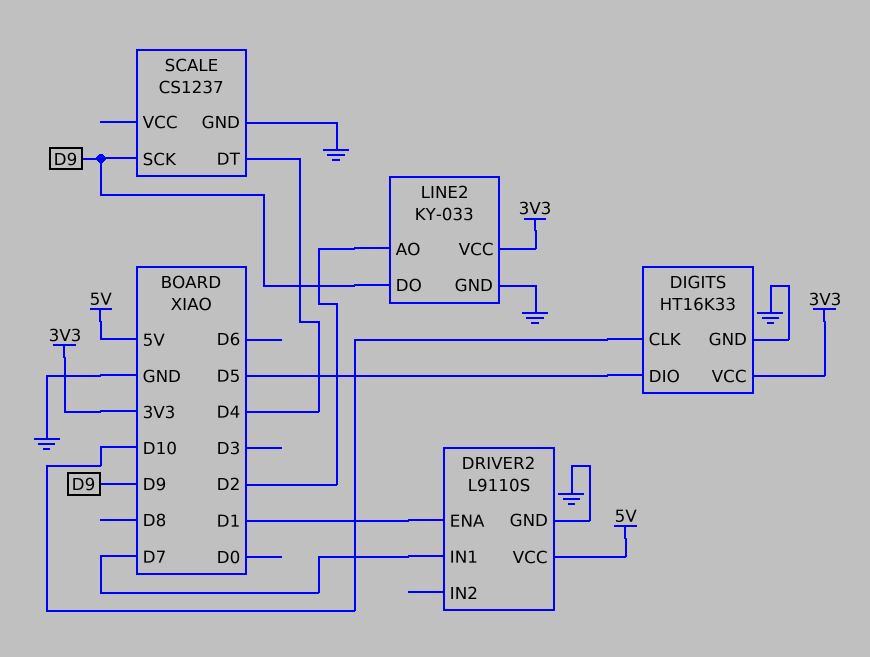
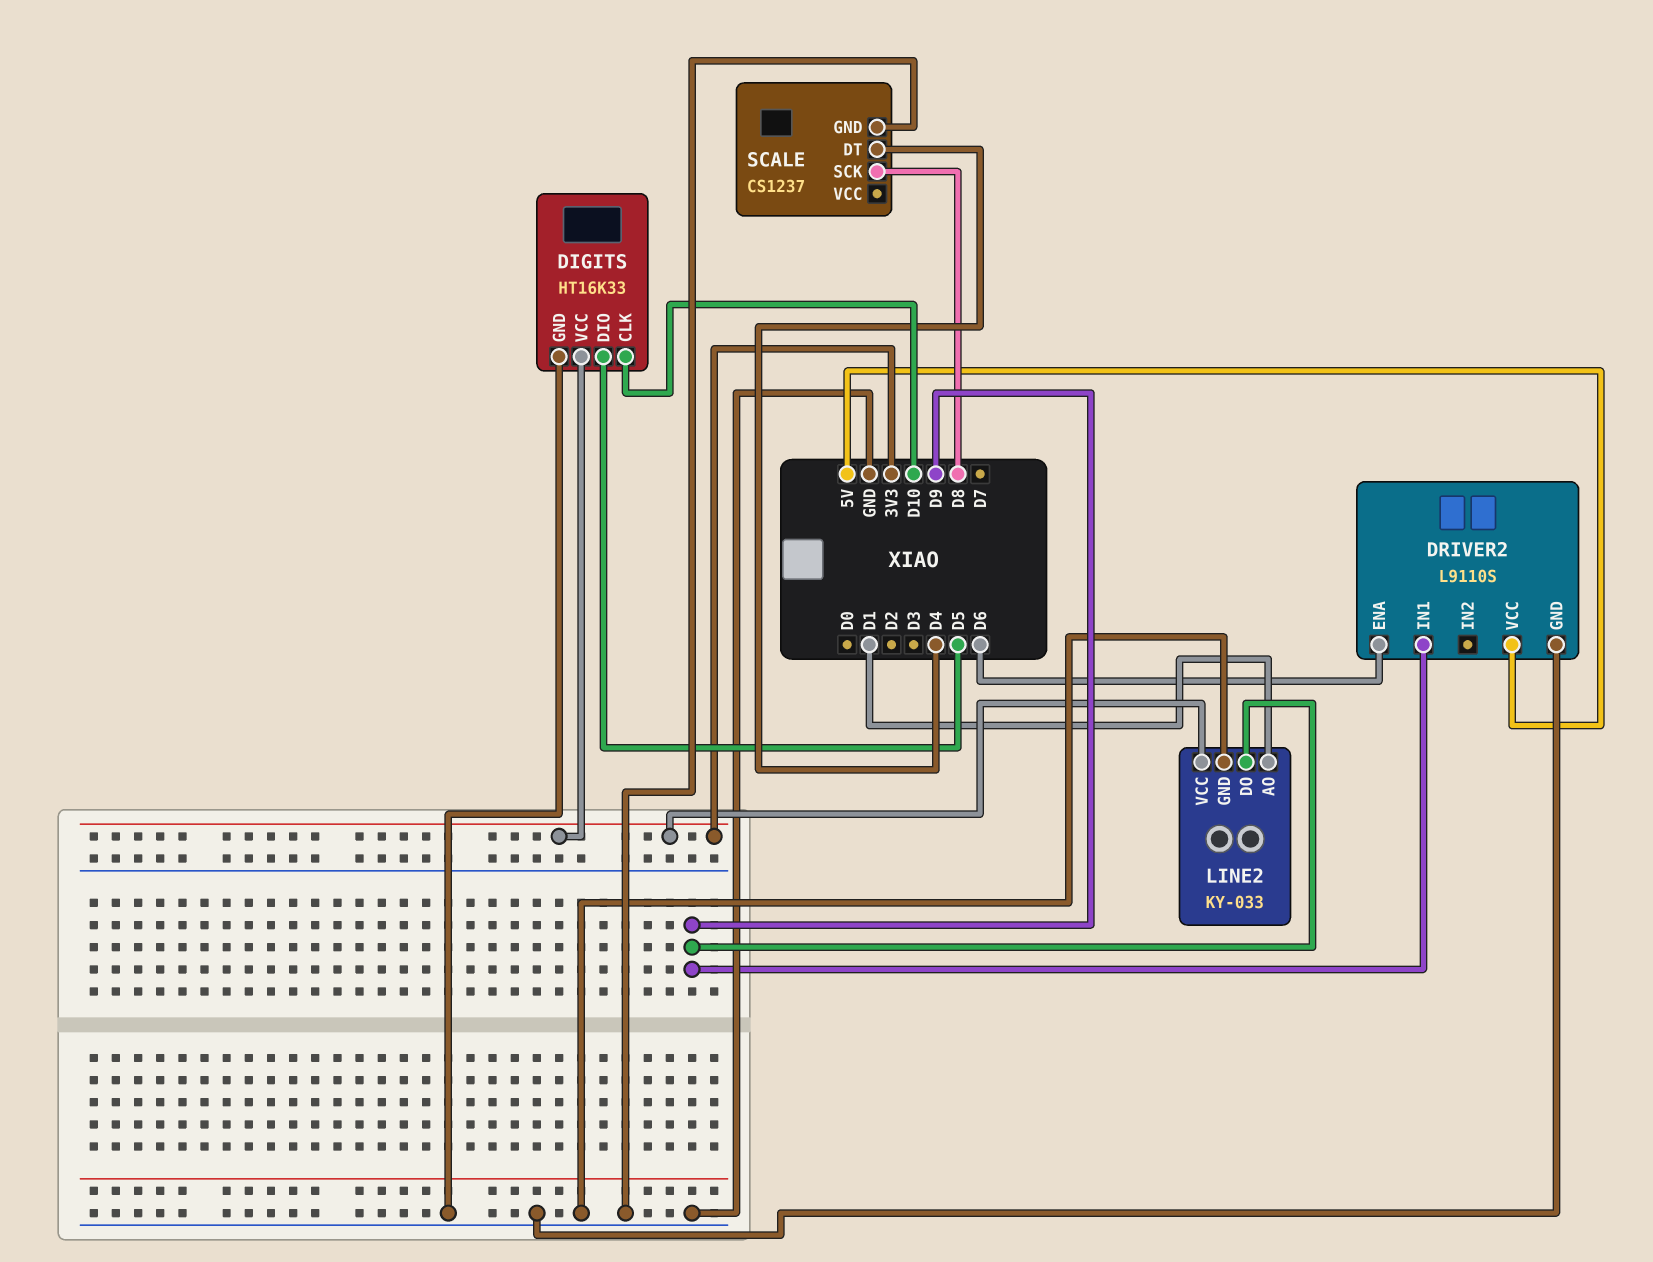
DRIVER2 pin ENA: D1 -> D6
DRIVER2 pin IN1: D7 -> D9
LINE2 pin AO: D2 -> D1
SCALE pin SCK: D9 -> D8

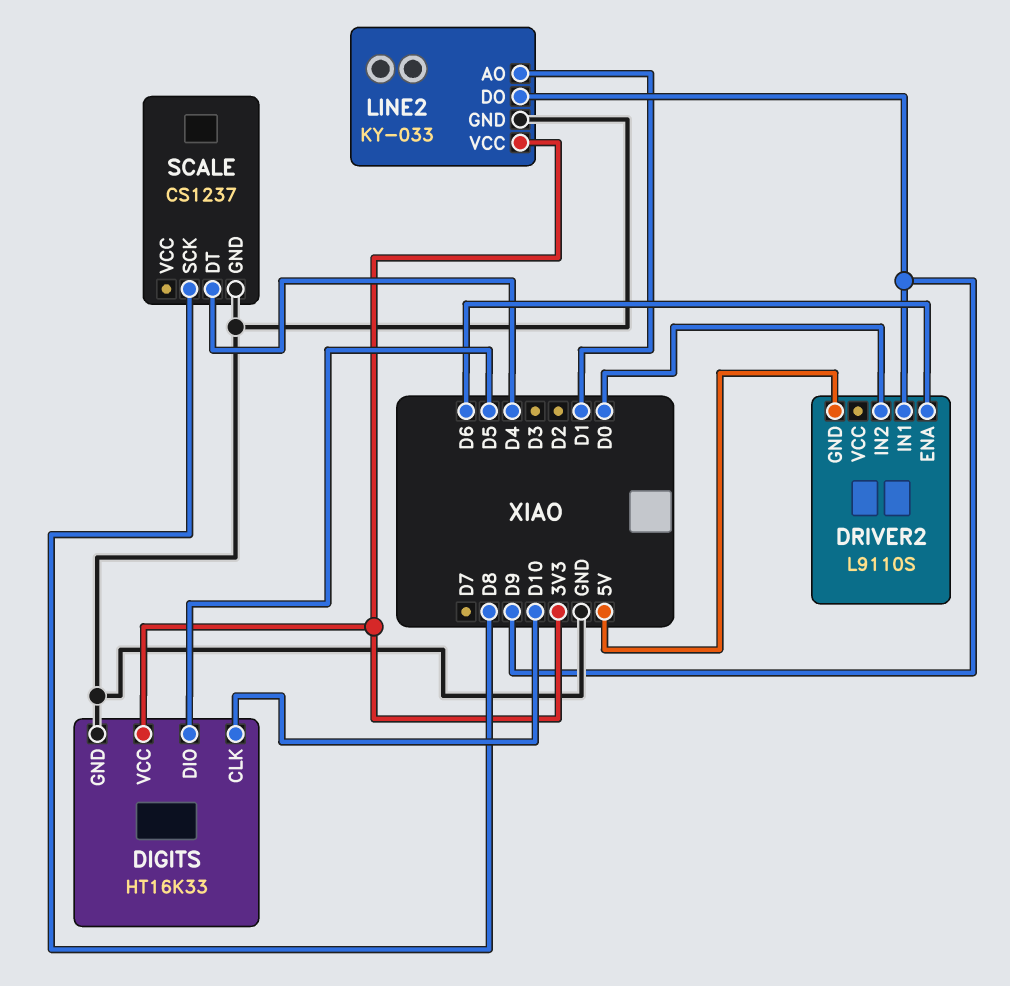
DRIVER2 pin GND: GND -> 5V
DRIVER2 pin IN2: none -> D0
DRIVER2 pin VCC: 5V -> none

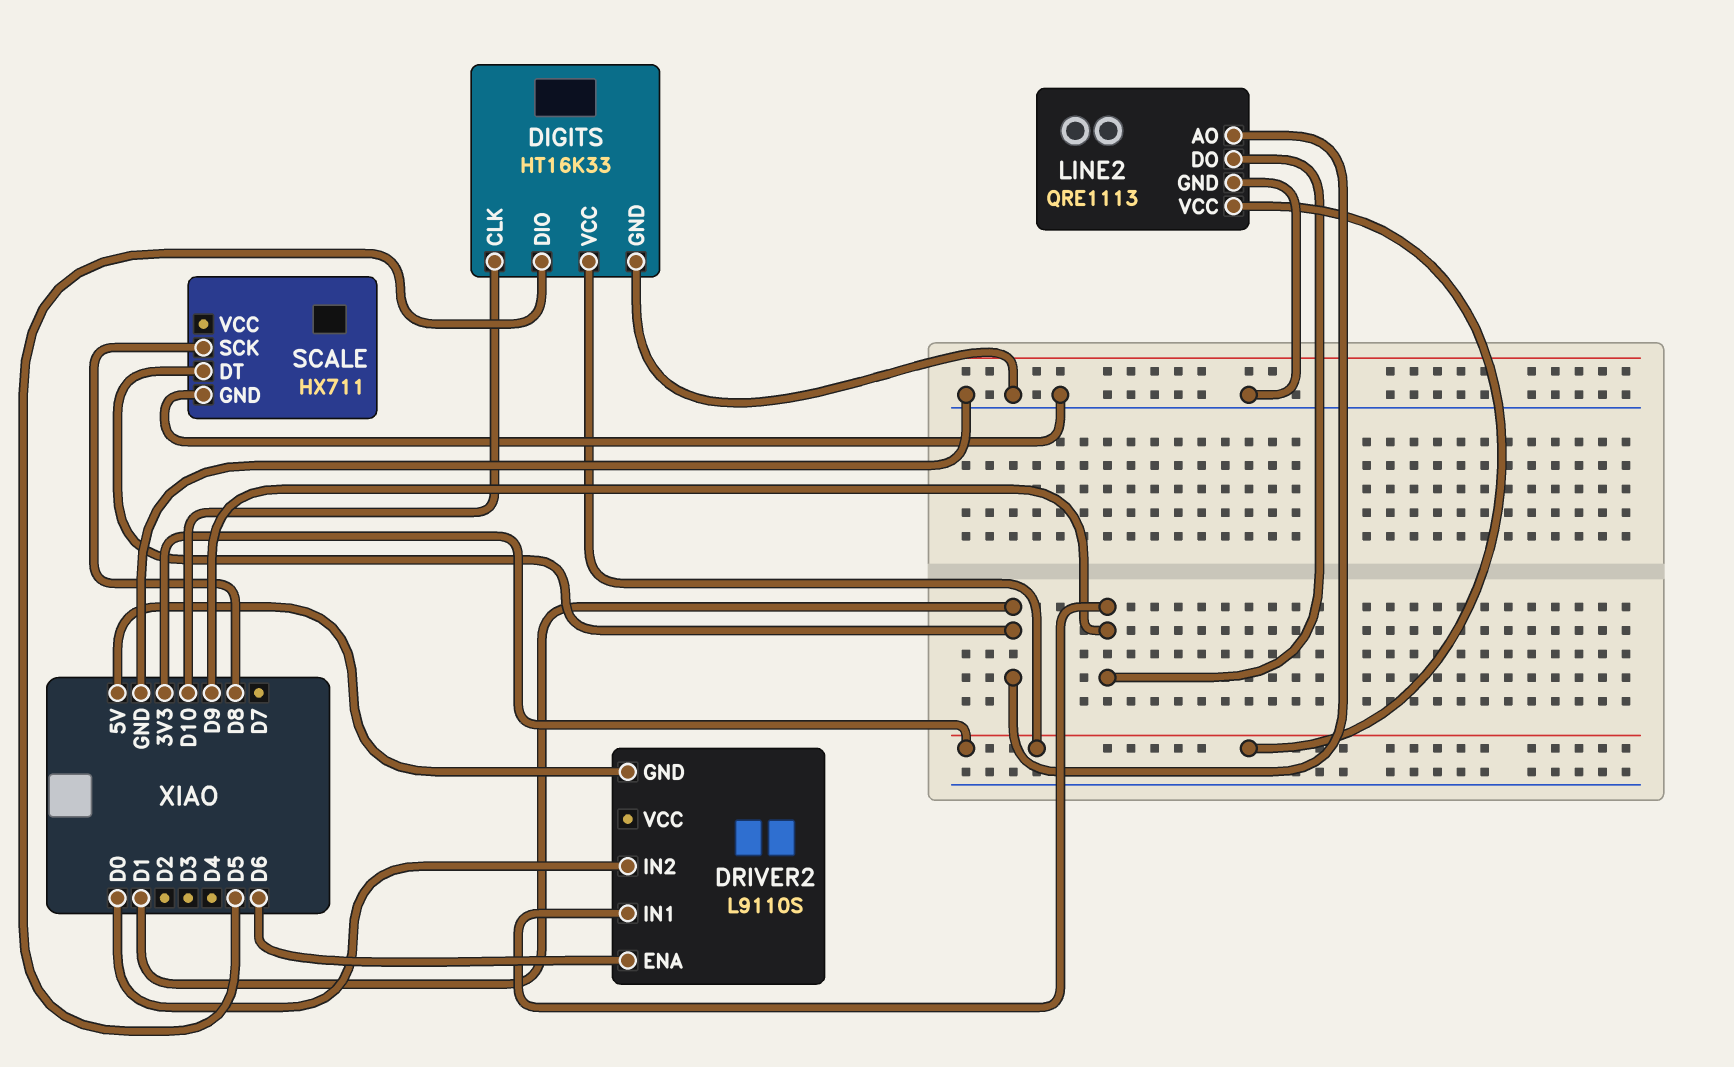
LINE2: KY-033 -> QRE1113
SCALE: CS1237 -> HX711
SCALE pin DT: D4 -> D1

